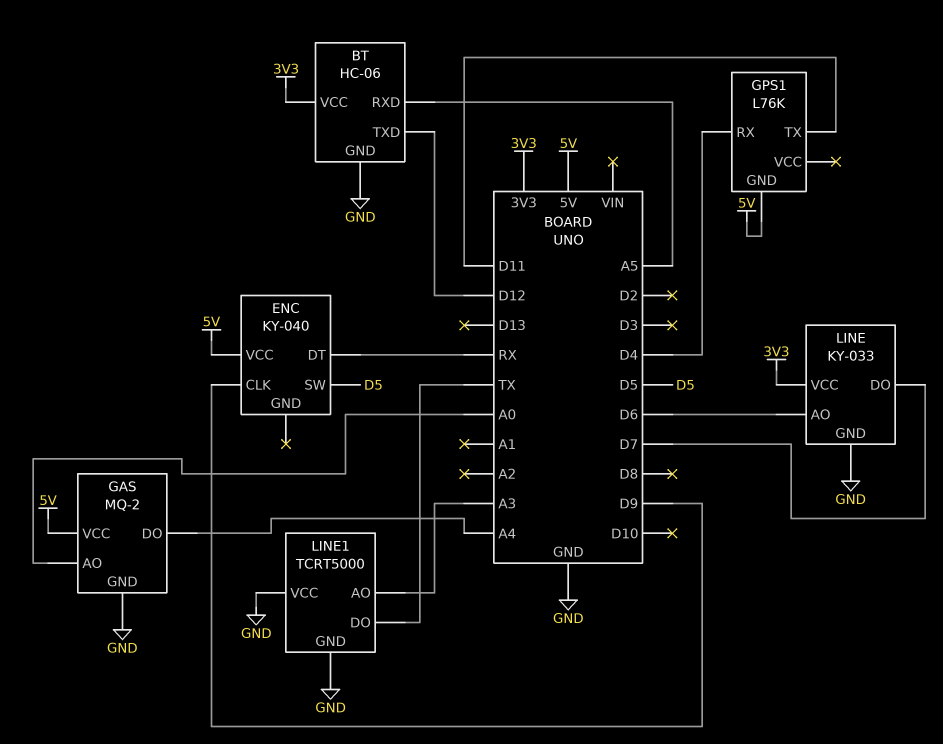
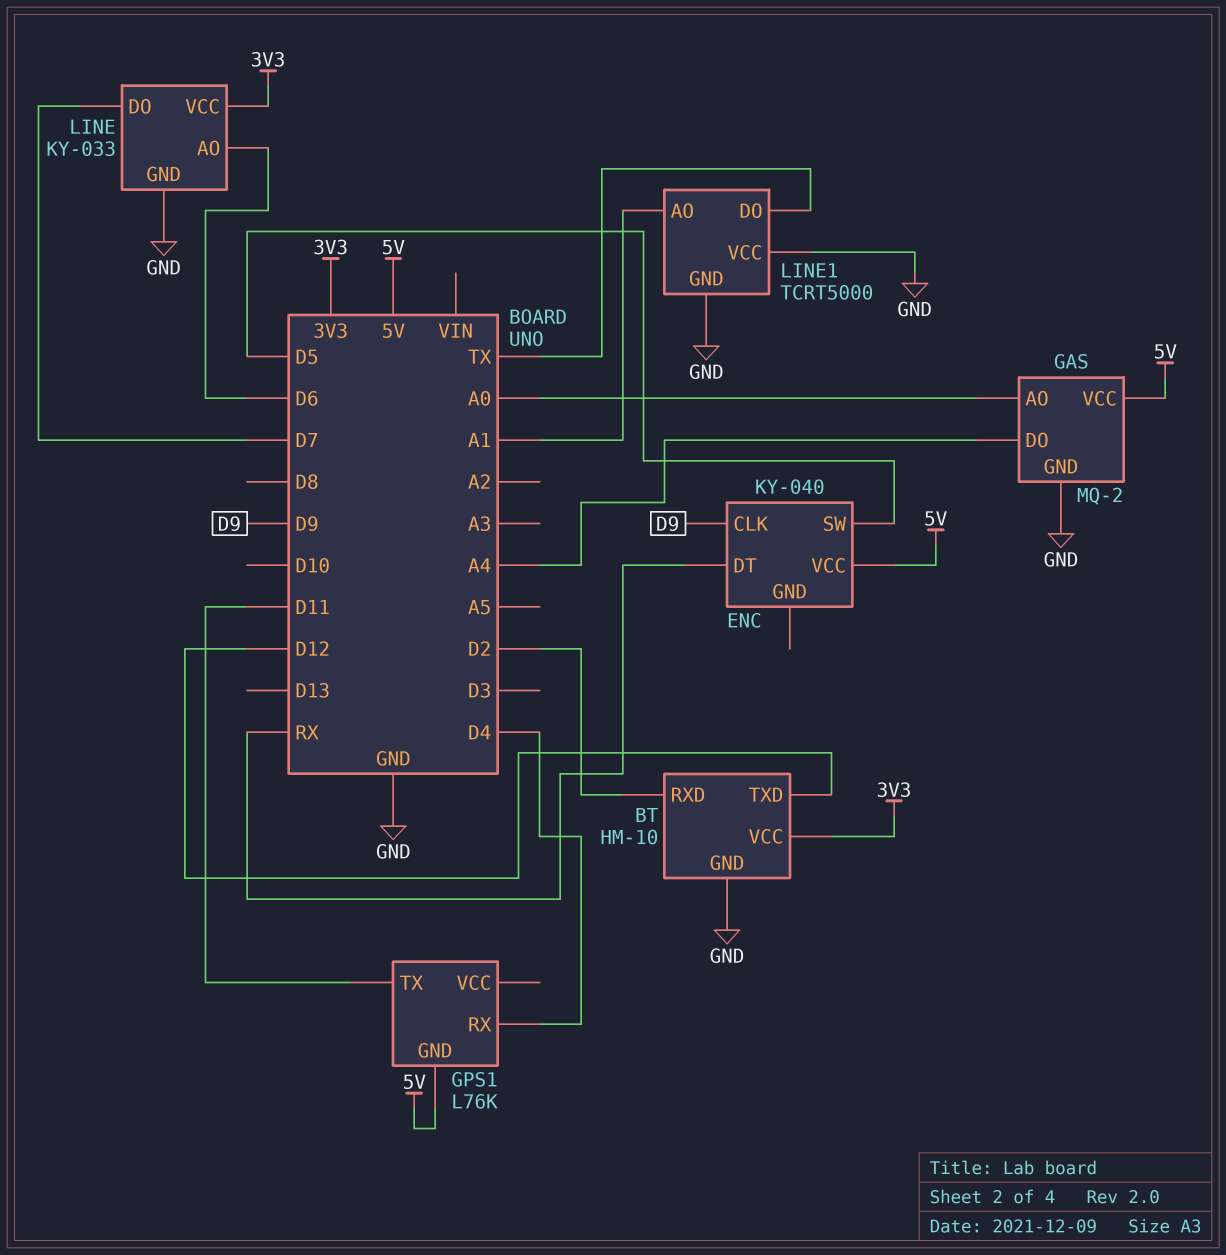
BT: HC-06 -> HM-10
BT pin RXD: A5 -> D2
LINE1 pin AO: A3 -> A1

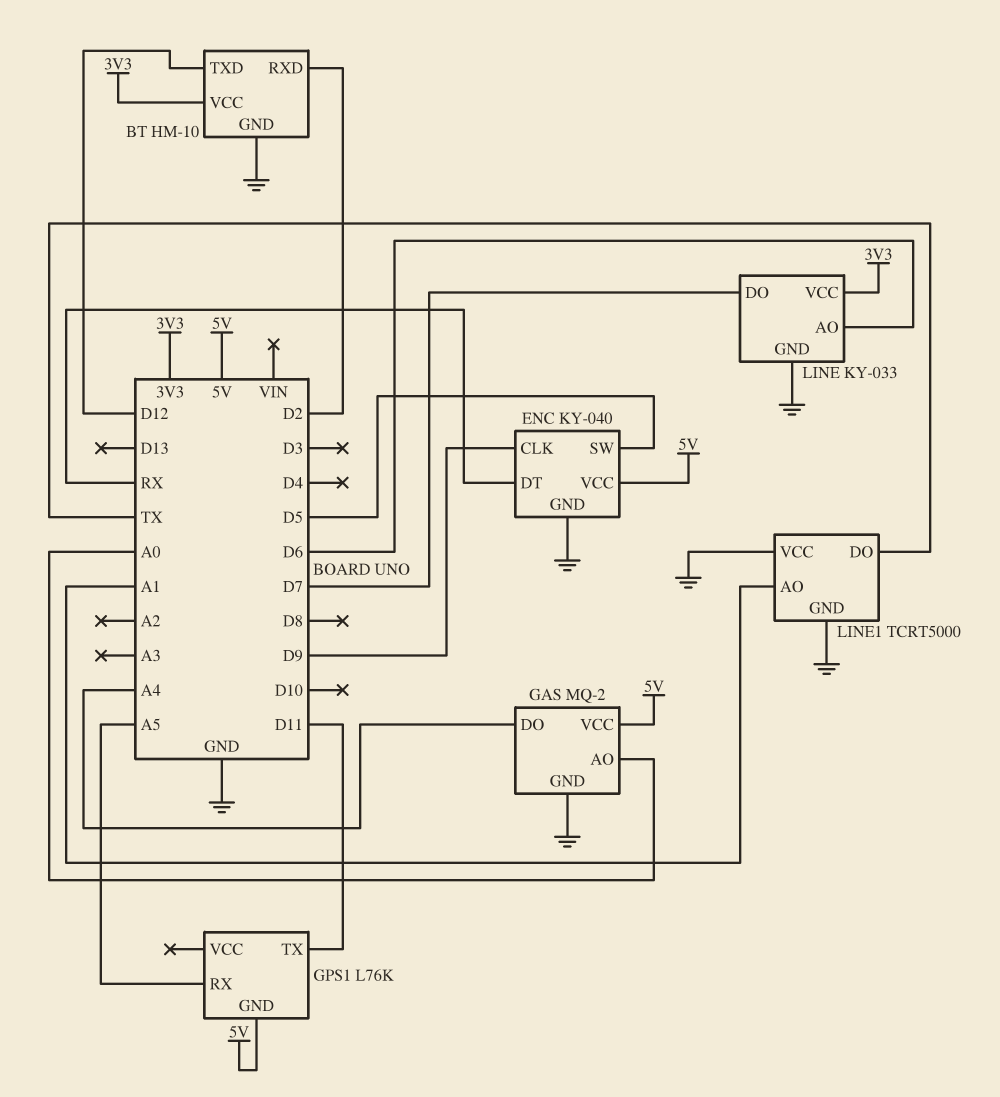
ENC pin GND: none -> GND
GPS1 pin RX: D4 -> A5

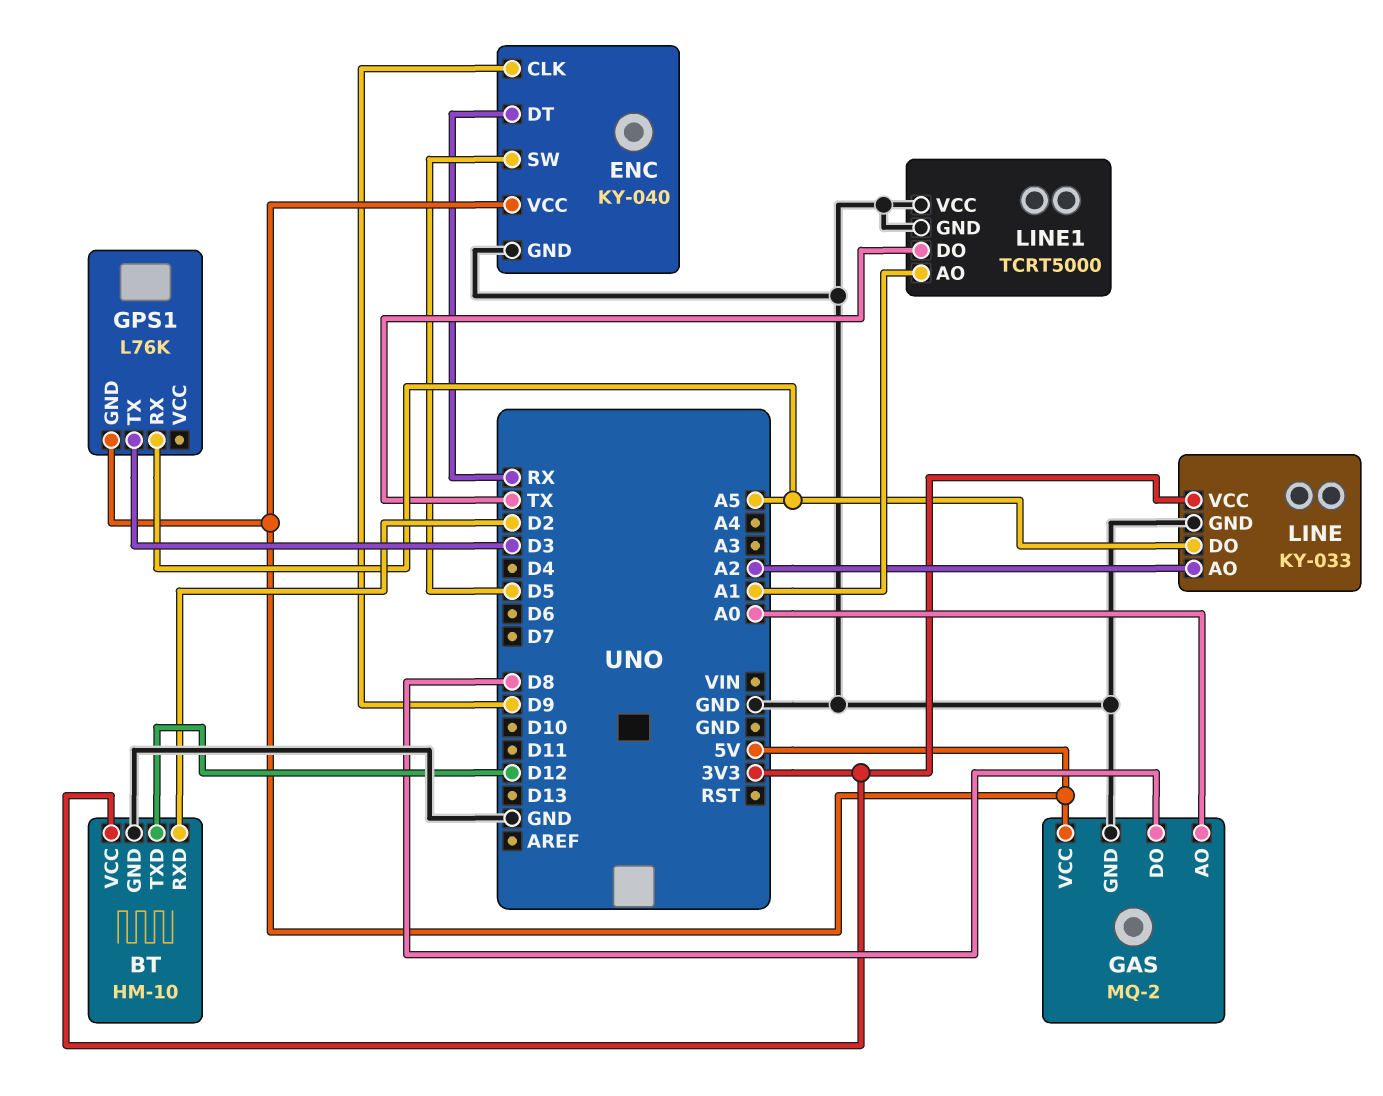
GAS pin DO: A4 -> D8
GPS1 pin TX: D11 -> D3
LINE pin AO: D6 -> A2
LINE pin DO: D7 -> A5

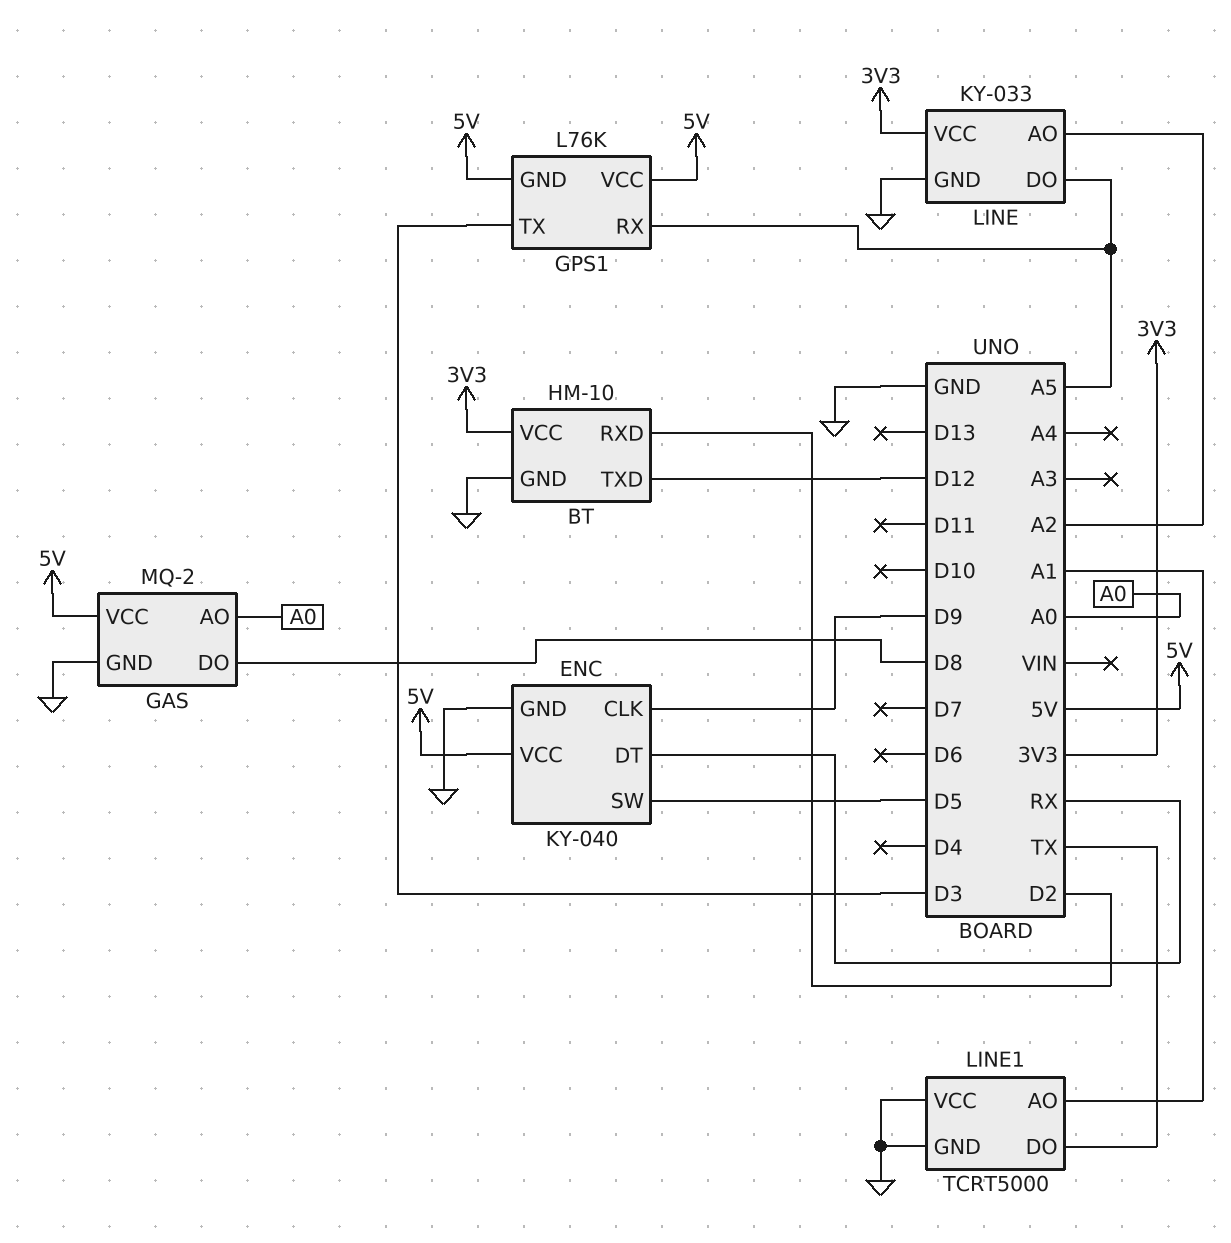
GPS1 pin VCC: none -> 5V

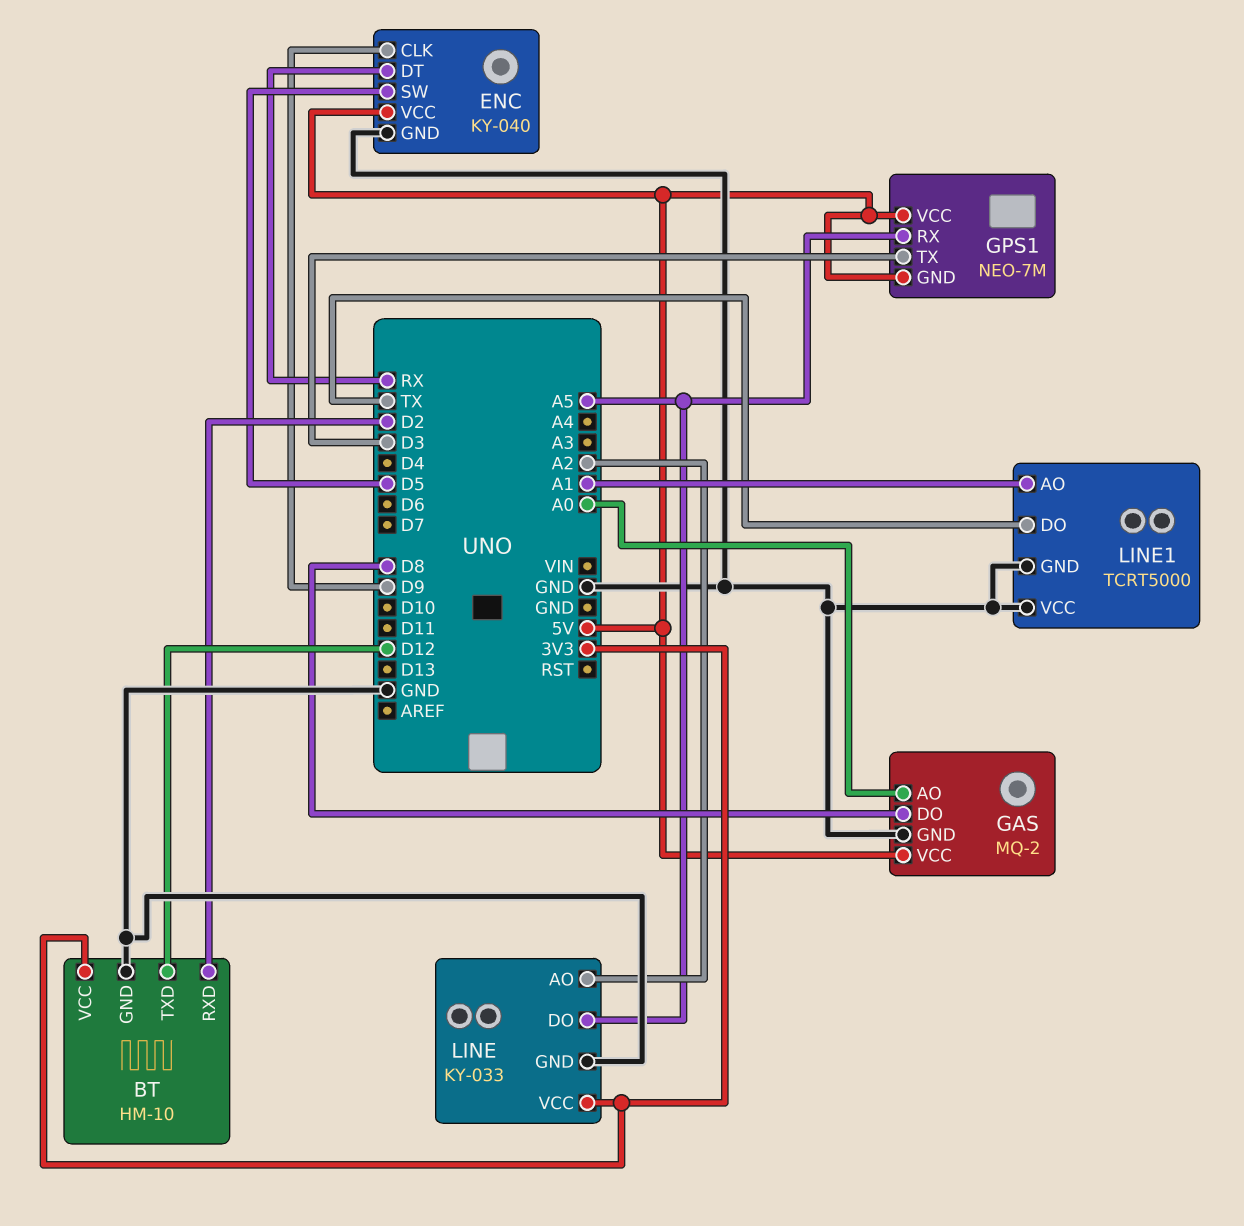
GPS1: L76K -> NEO-7M

